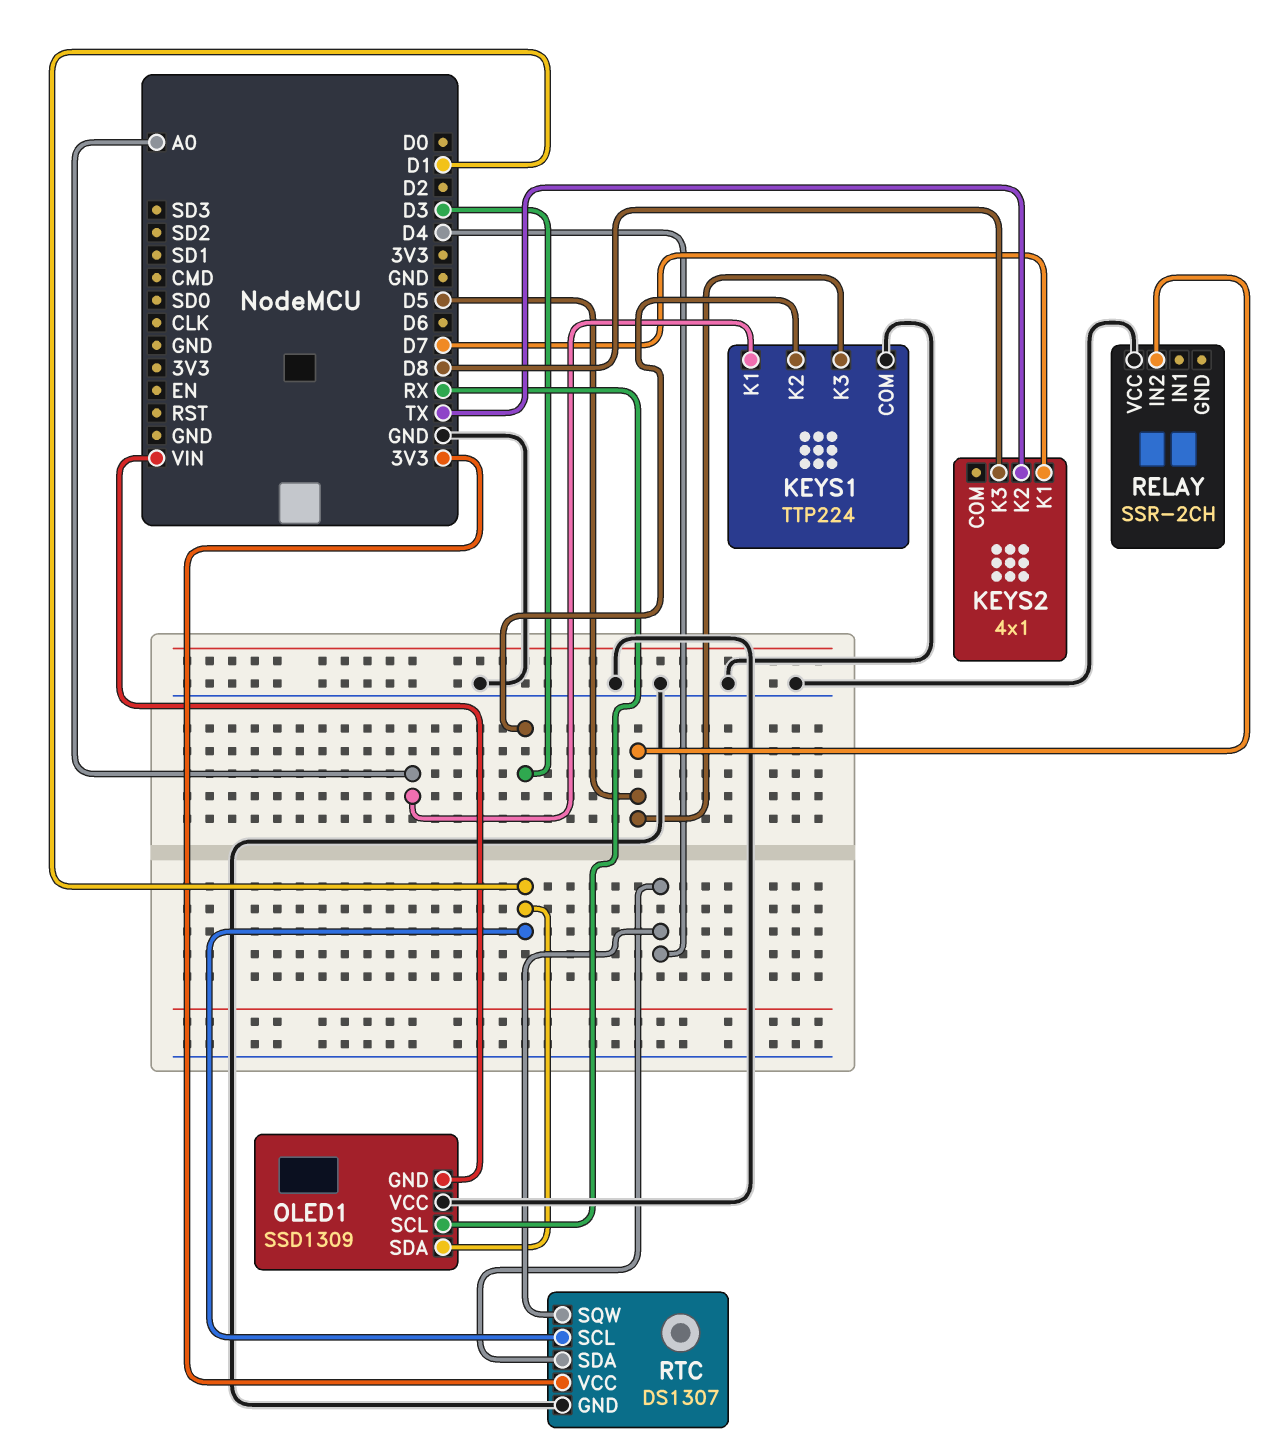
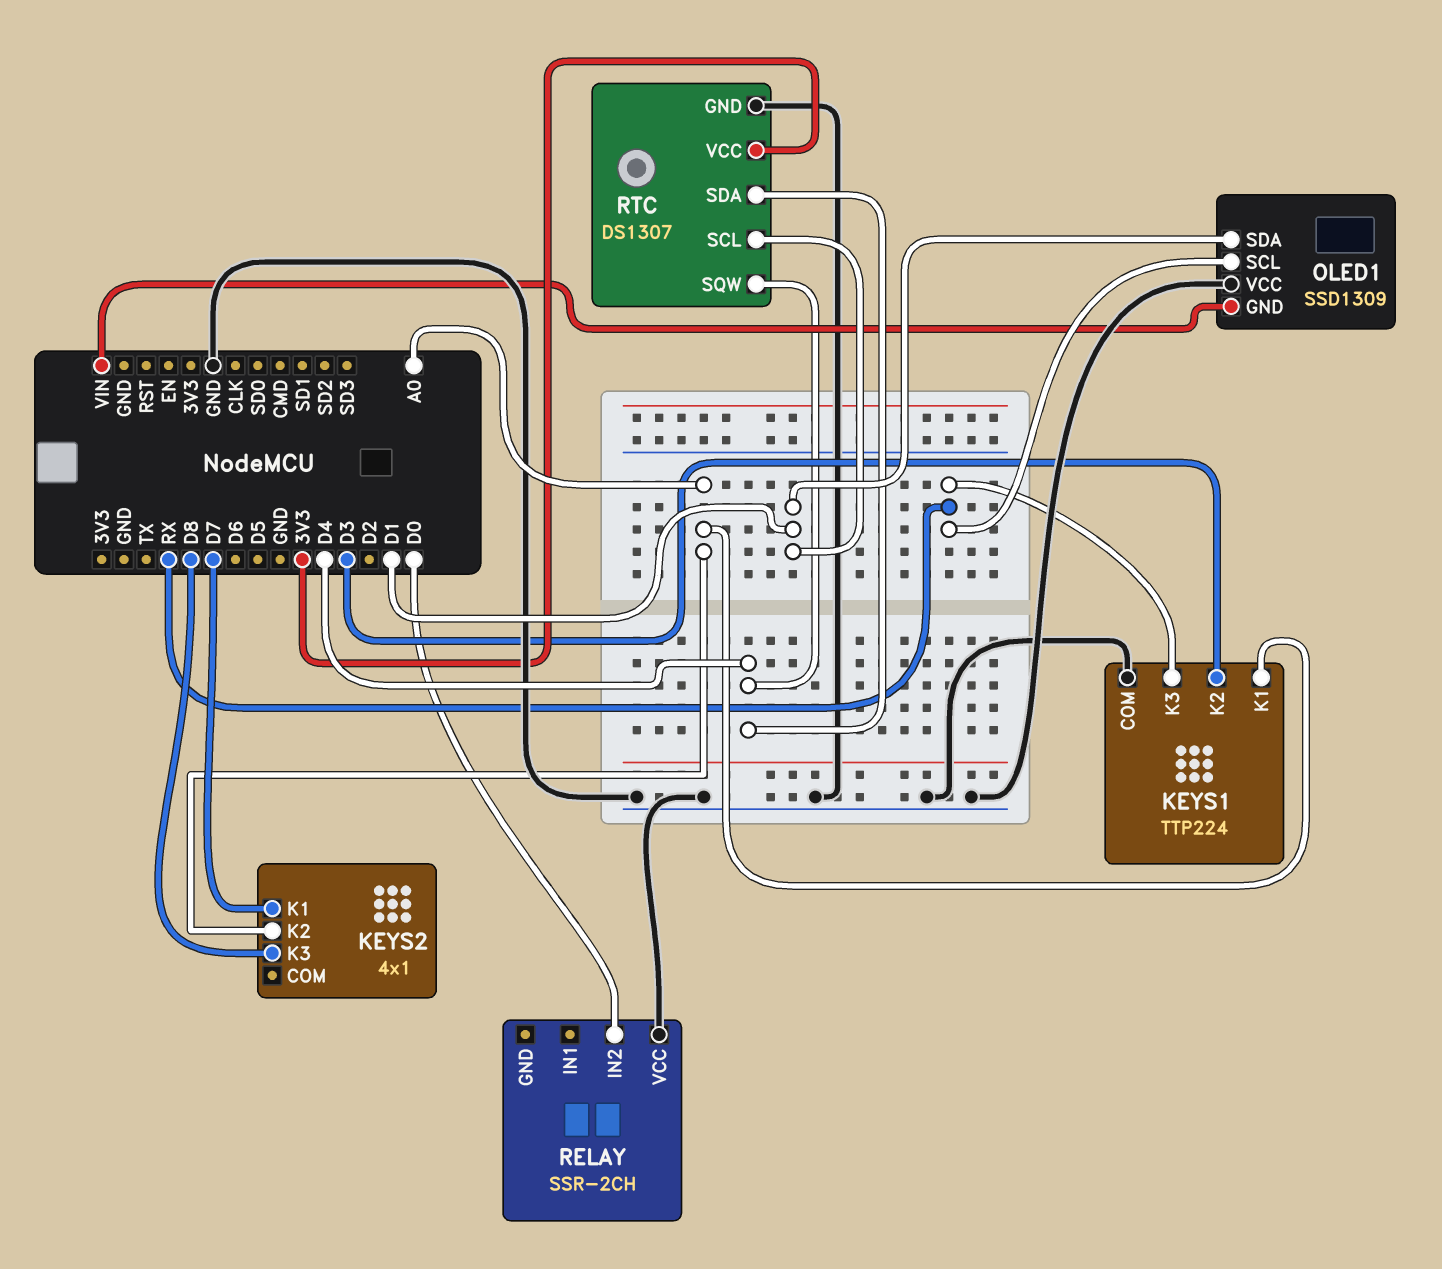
KEYS1 pin K3: D5 -> RX
KEYS2 pin K2: TX -> A0
RELAY pin IN2: D5 -> D0

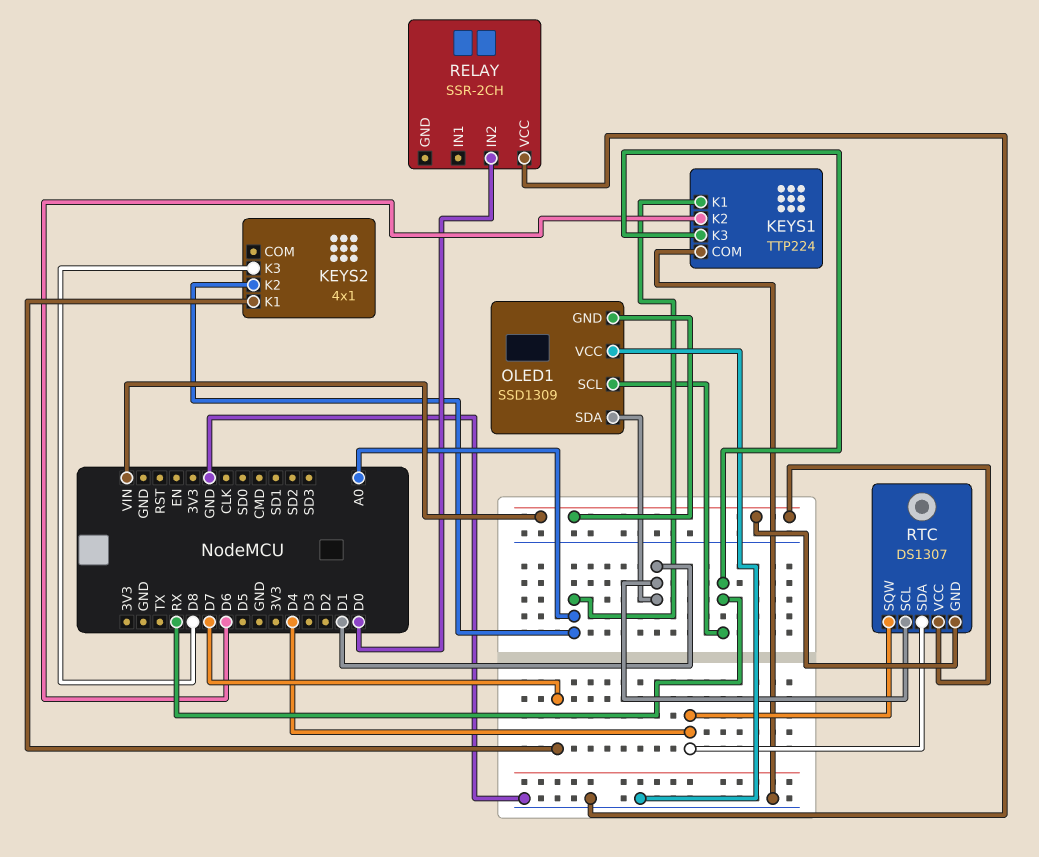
KEYS1 pin K2: D3 -> D6
RTC pin GND: GND -> VIN
RTC pin VCC: 3V3 -> VIN

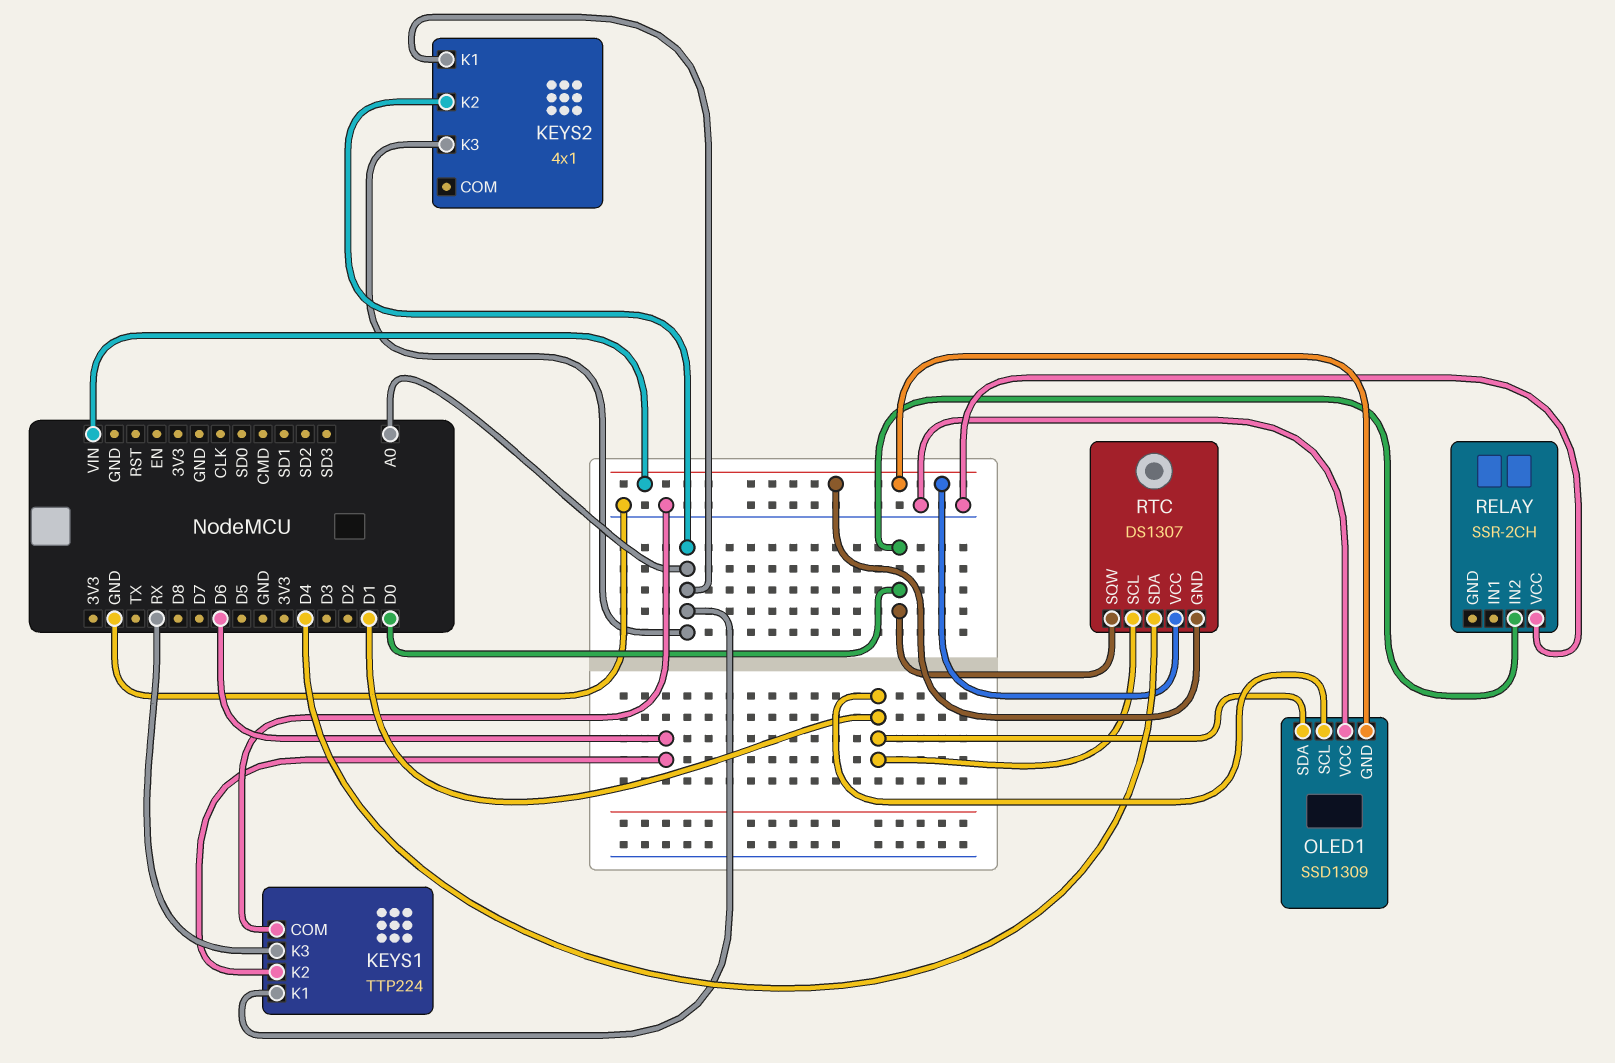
KEYS2 pin K1: D7 -> A0
KEYS2 pin K3: D8 -> A0
OLED1 pin SCL: RX -> D1
RTC pin SQW: D4 -> D0

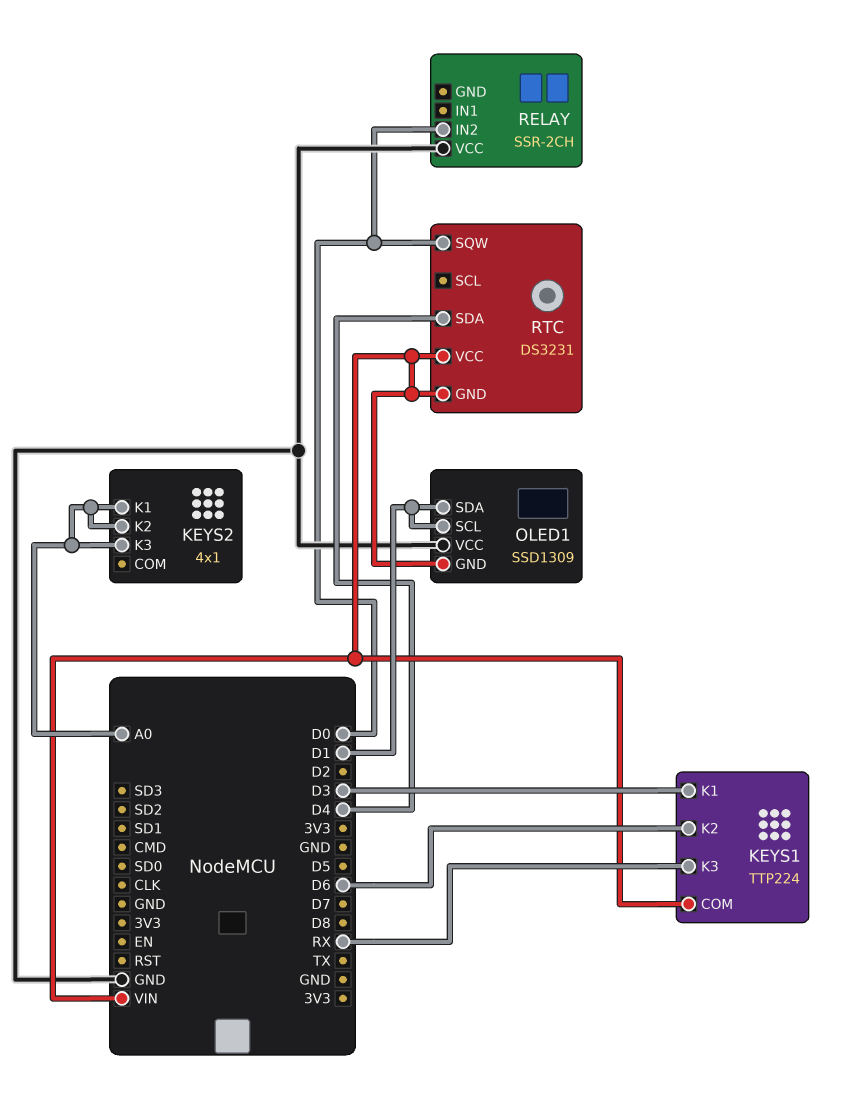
KEYS1 pin COM: GND -> VIN
KEYS1 pin K1: A0 -> D3
RTC: DS1307 -> DS3231
RTC pin SCL: D1 -> none

